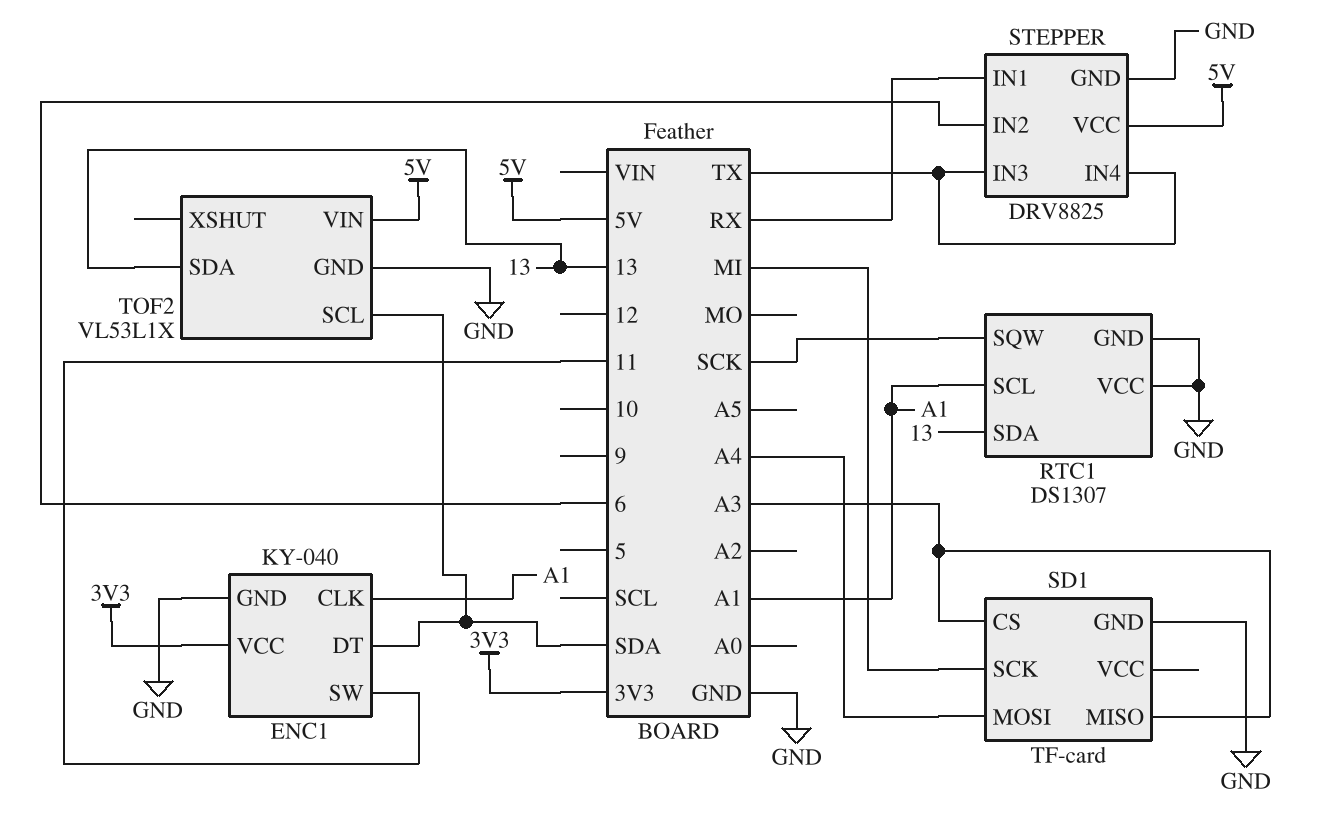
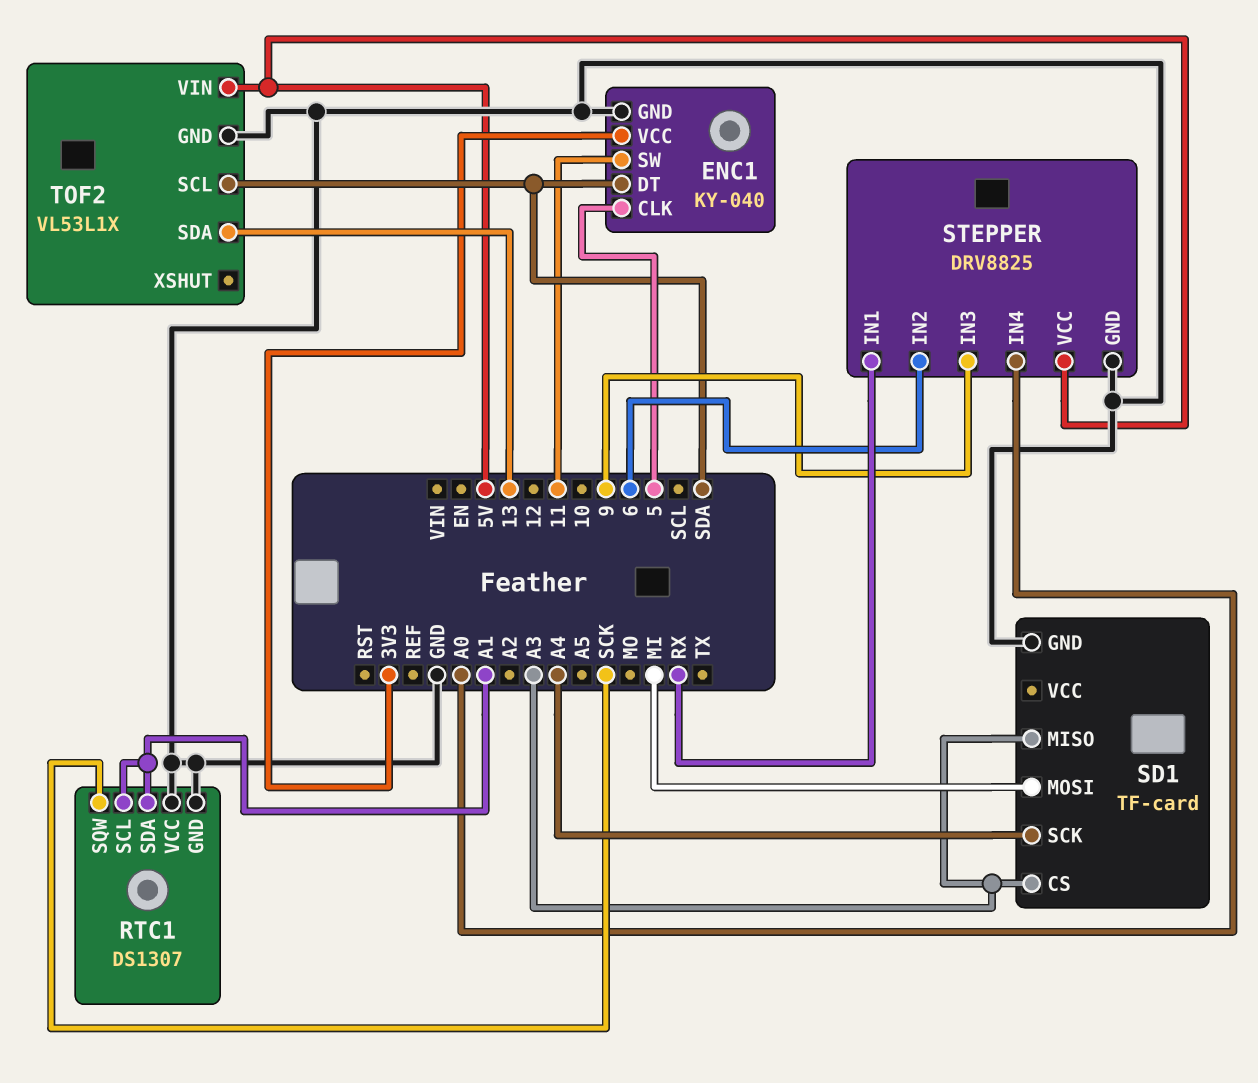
ENC1 pin CLK: A1 -> 5
RTC1 pin SDA: 13 -> A1
SD1 pin MOSI: A4 -> MI
SD1 pin SCK: MI -> A4
STEPPER pin IN3: TX -> 9
STEPPER pin IN4: TX -> A0

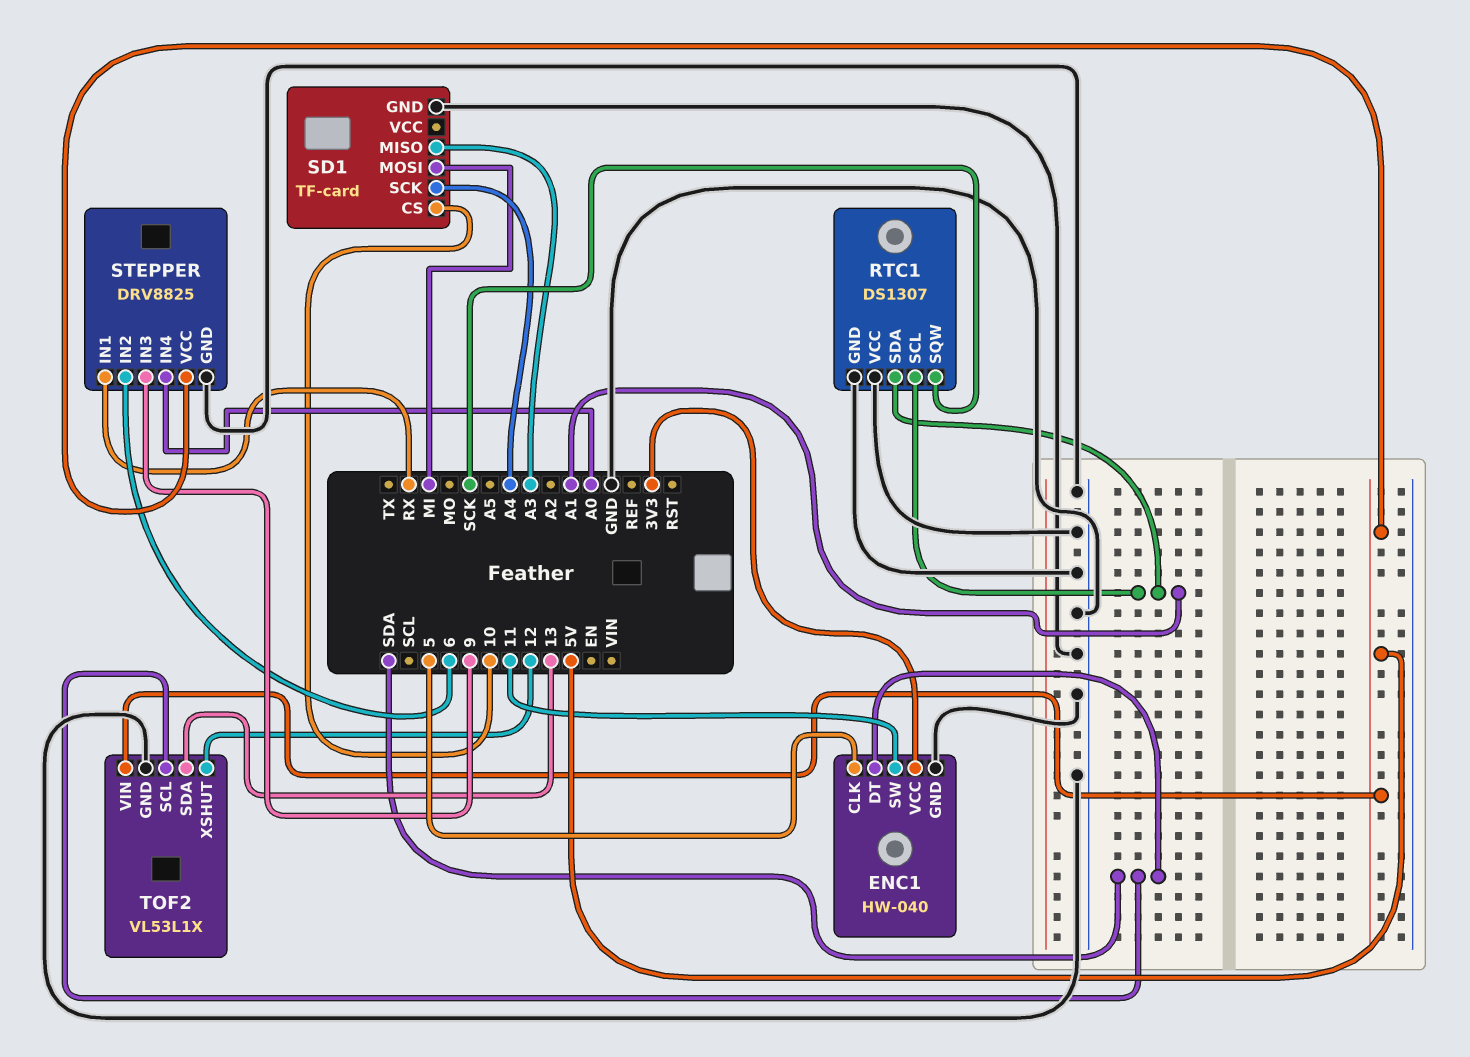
ENC1: KY-040 -> HW-040
SD1 pin CS: A3 -> 10
TOF2 pin XSHUT: none -> 12

